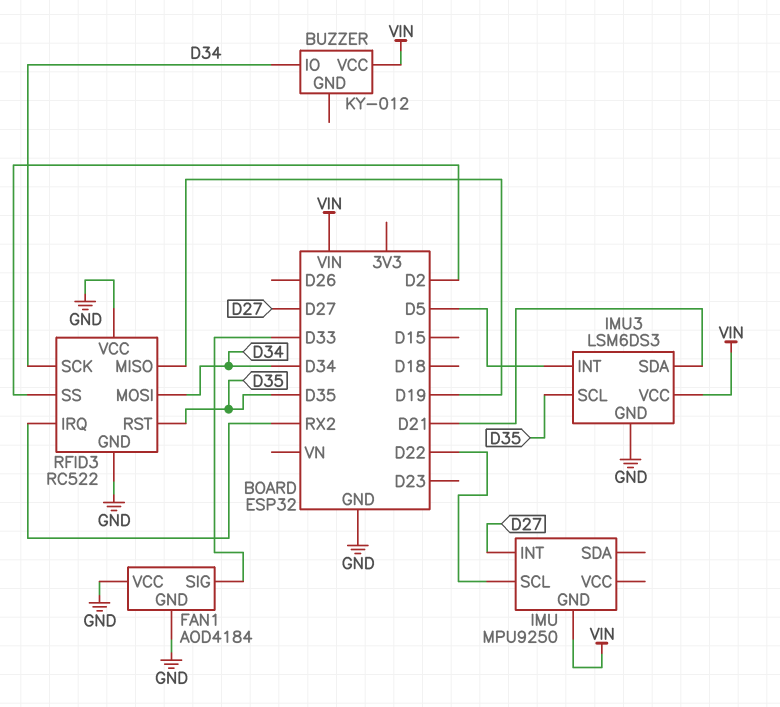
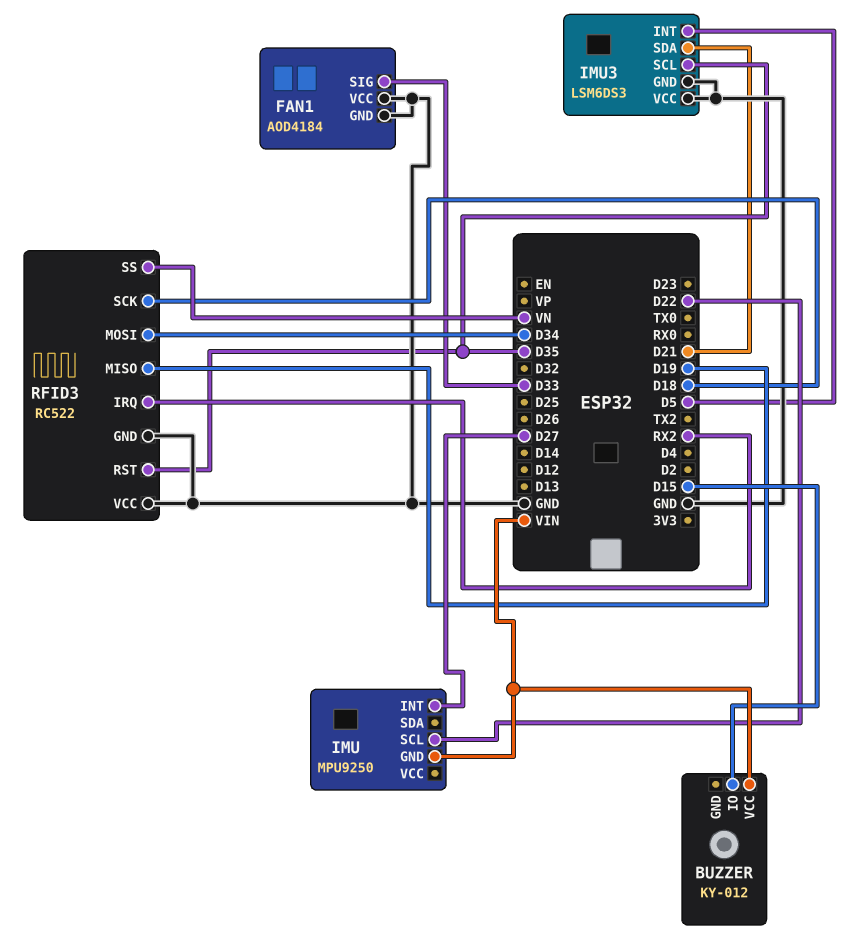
BUZZER pin IO: D34 -> D15
IMU3 pin VCC: VIN -> GND
RFID3 pin SCK: D34 -> D18
RFID3 pin SS: D2 -> VN

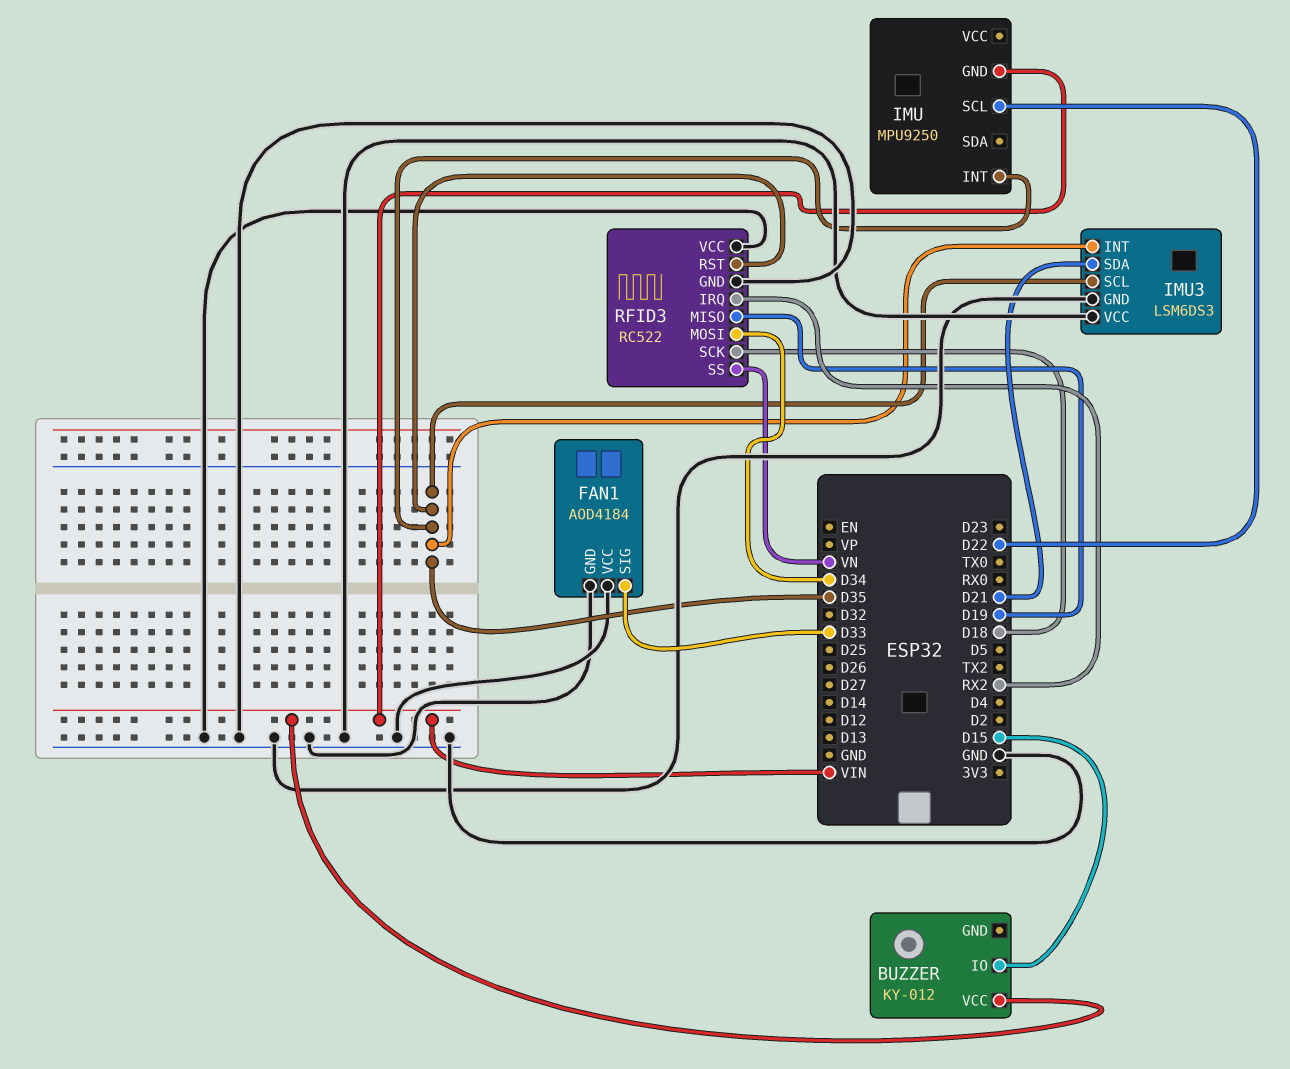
IMU pin INT: D27 -> D35
IMU3 pin INT: D5 -> D35

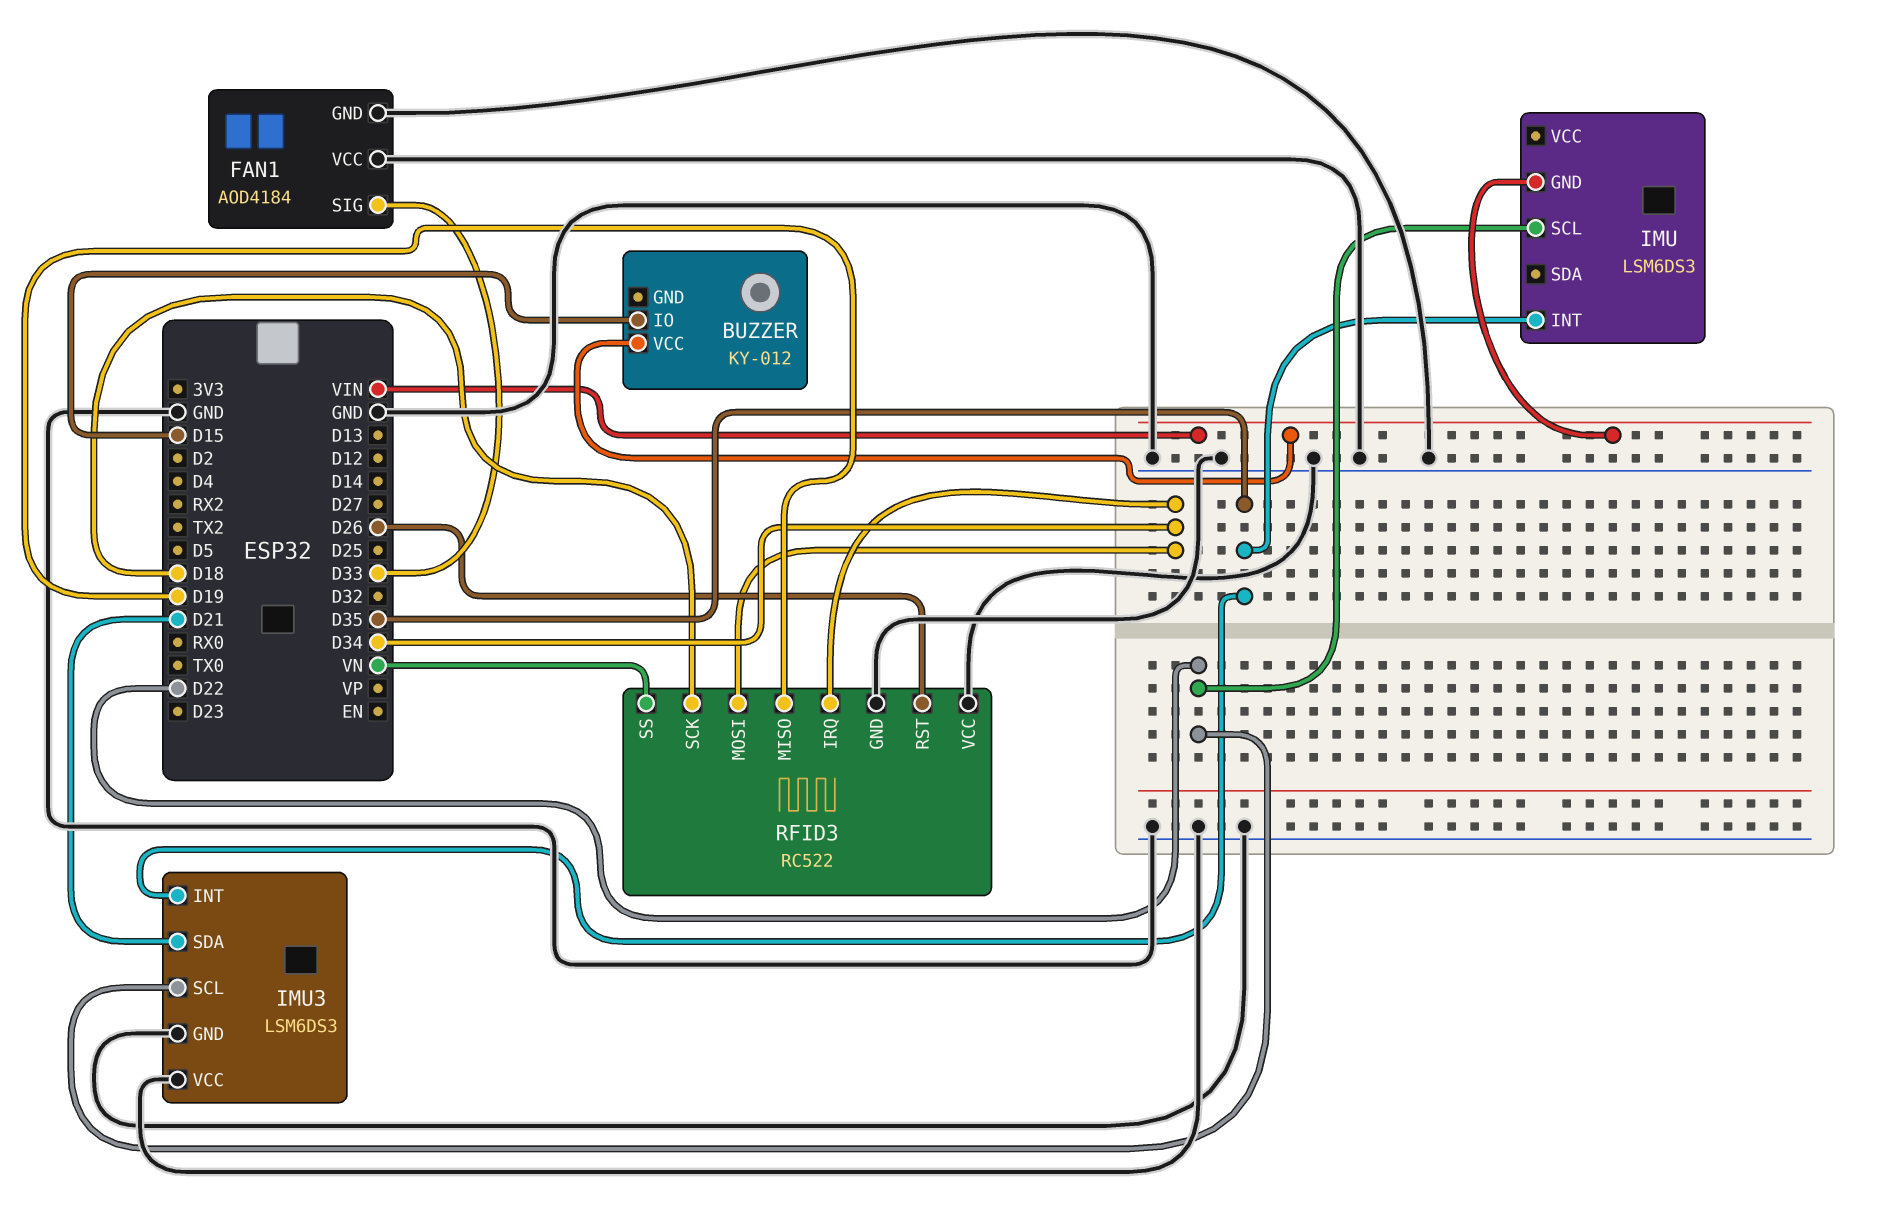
IMU: MPU9250 -> LSM6DS3
IMU3 pin SCL: D35 -> D22
RFID3 pin IRQ: RX2 -> D34
RFID3 pin RST: D35 -> D26

